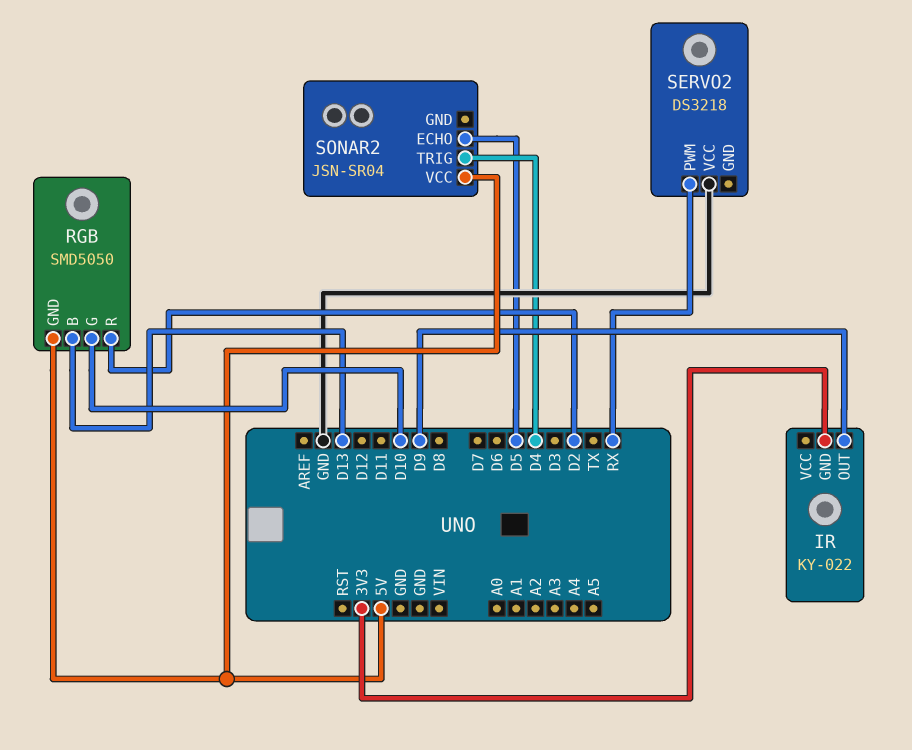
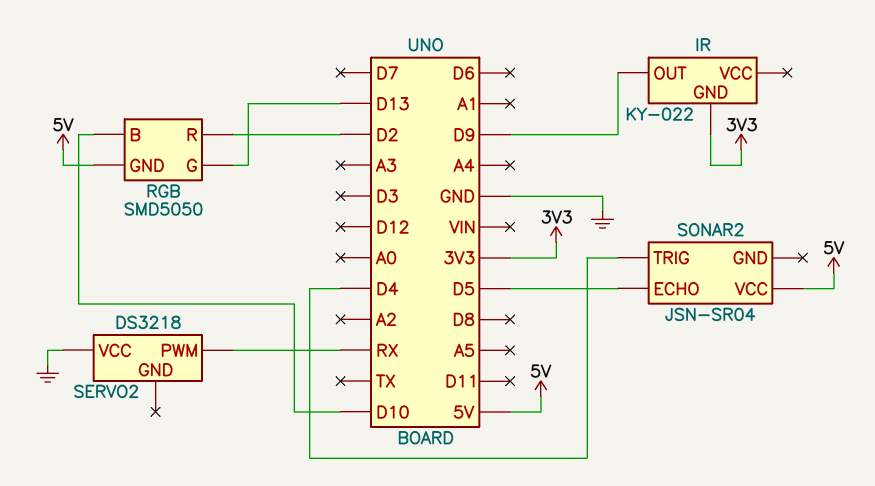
RGB pin B: D13 -> D10
RGB pin G: D10 -> D13

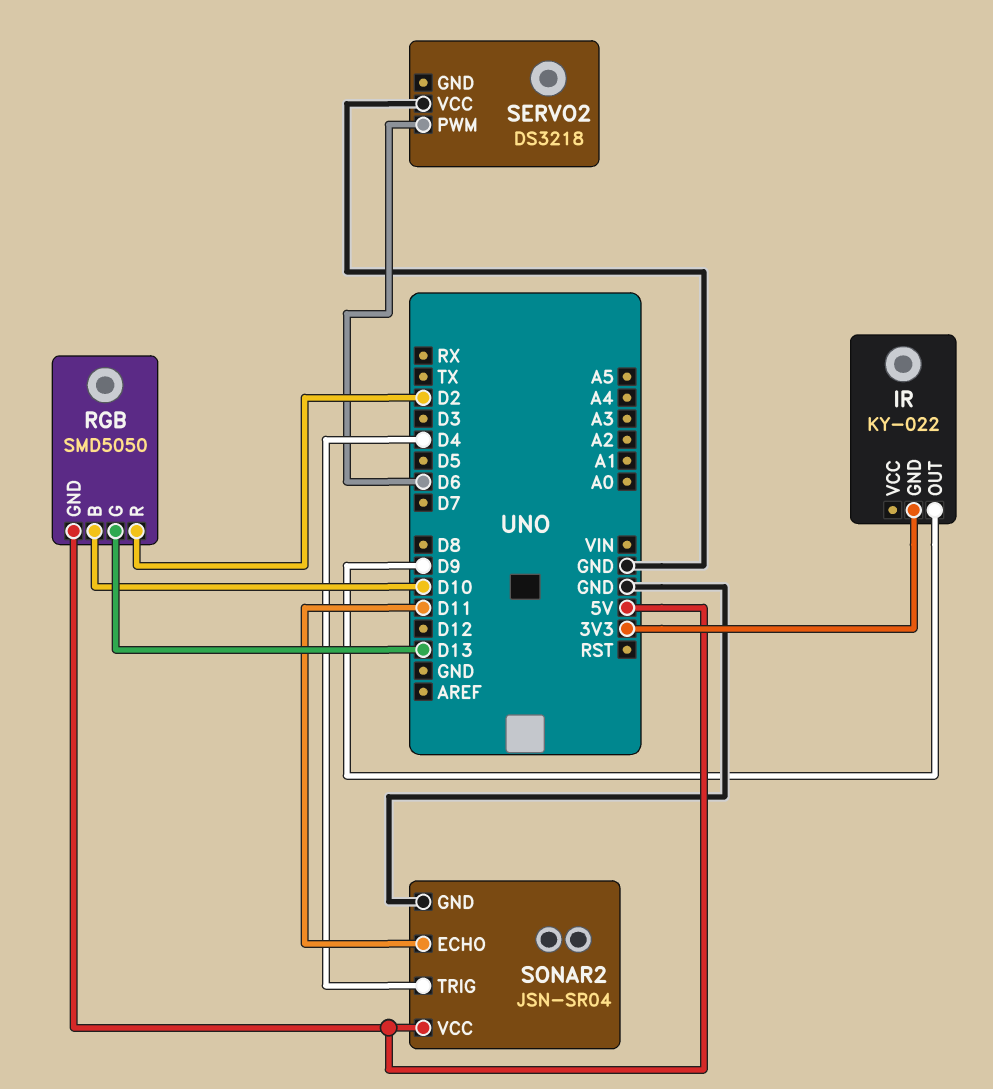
SERVO2 pin PWM: RX -> D6
SONAR2 pin ECHO: D5 -> D11
SONAR2 pin GND: none -> GND

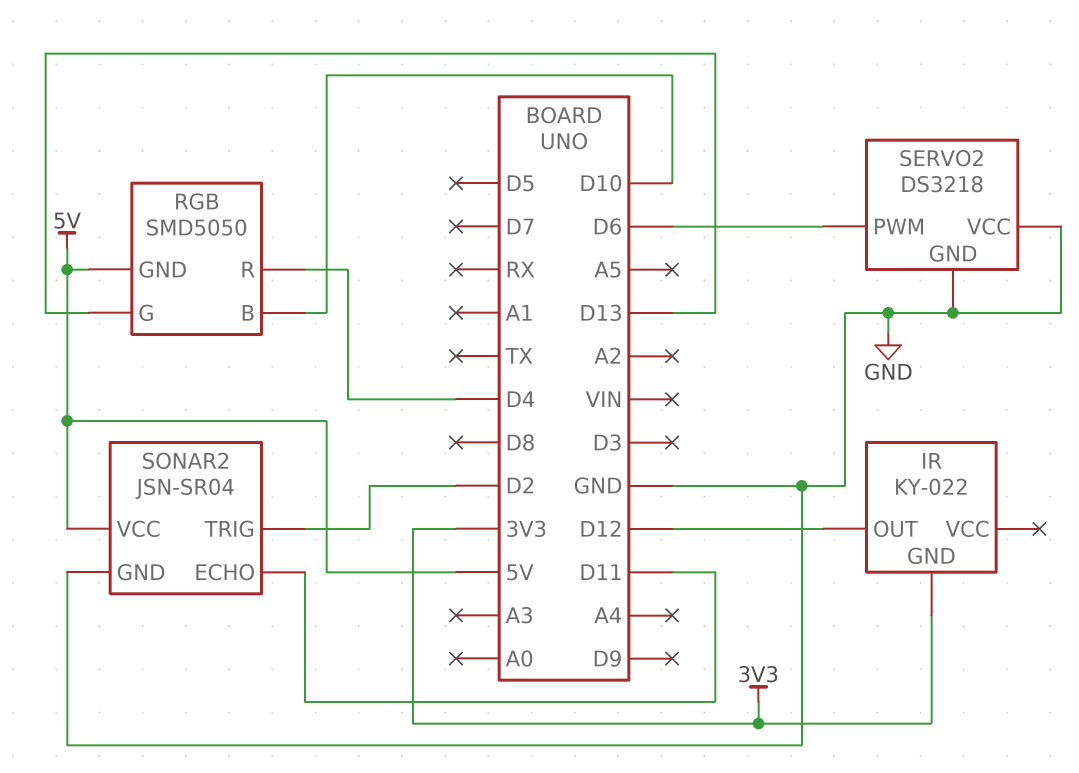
IR pin OUT: D9 -> D12
RGB pin R: D2 -> D4
SERVO2 pin GND: none -> GND
SONAR2 pin TRIG: D4 -> D2

